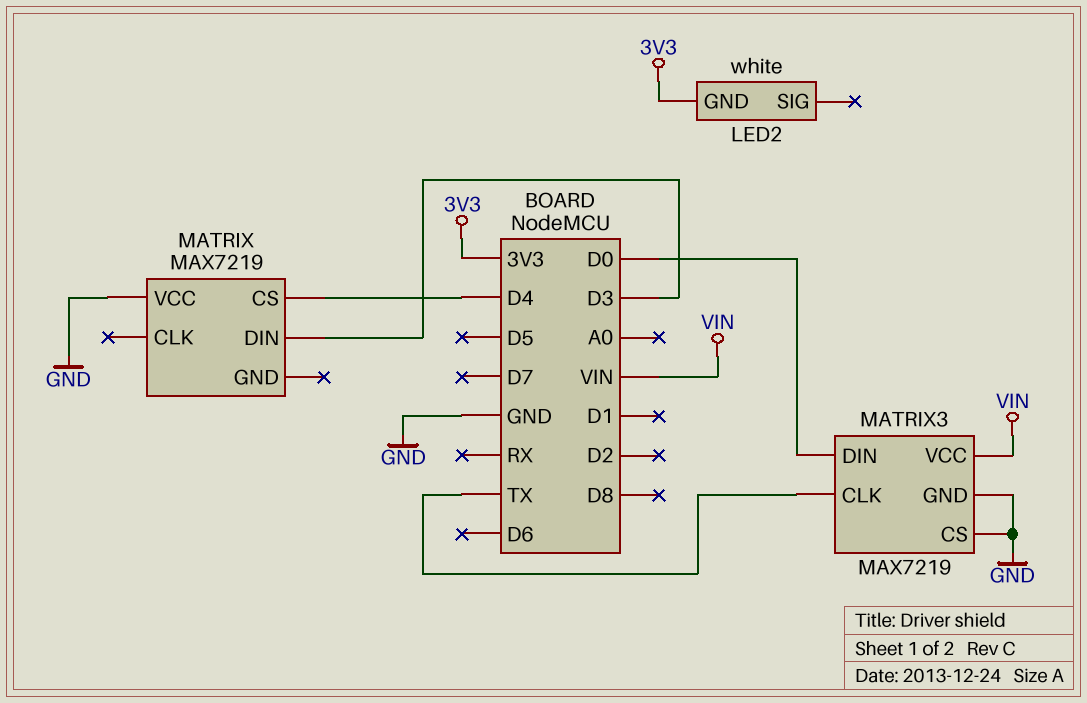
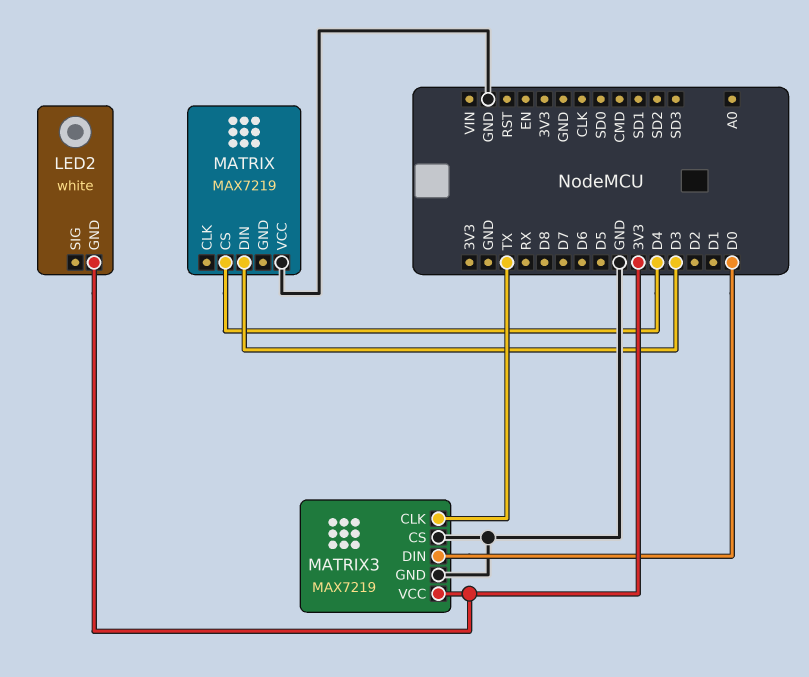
MATRIX3 pin VCC: VIN -> 3V3

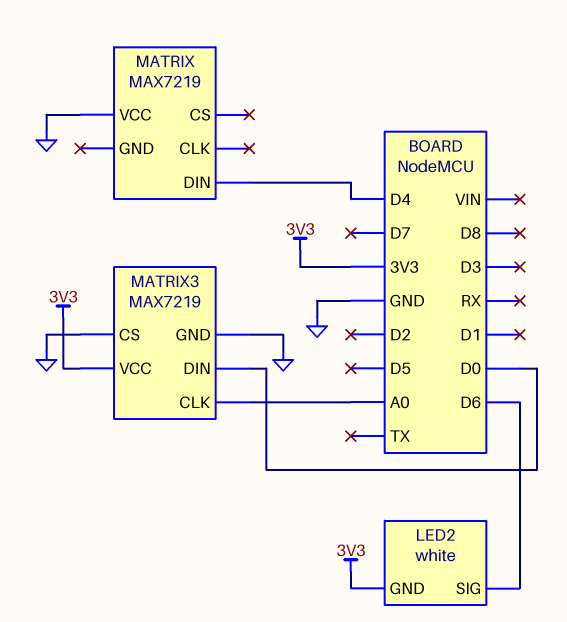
LED2 pin SIG: none -> D6
MATRIX pin CS: D4 -> none
MATRIX pin DIN: D3 -> D4
MATRIX3 pin CLK: TX -> A0

